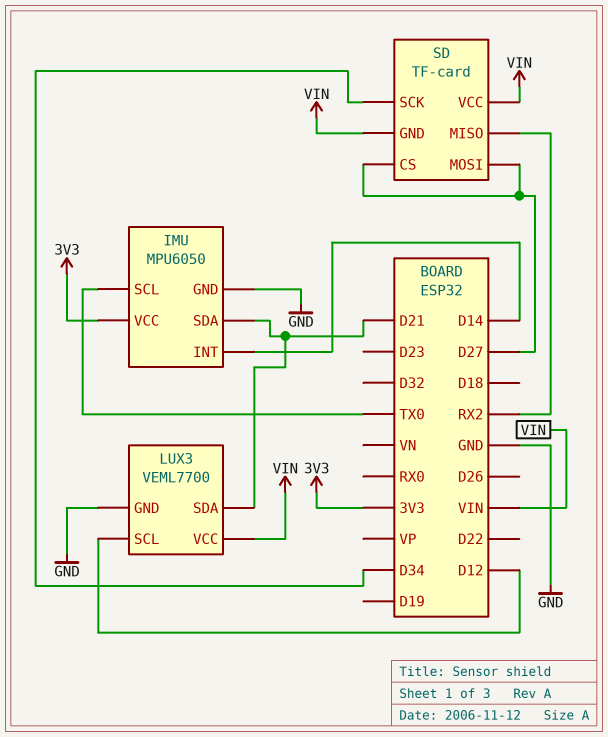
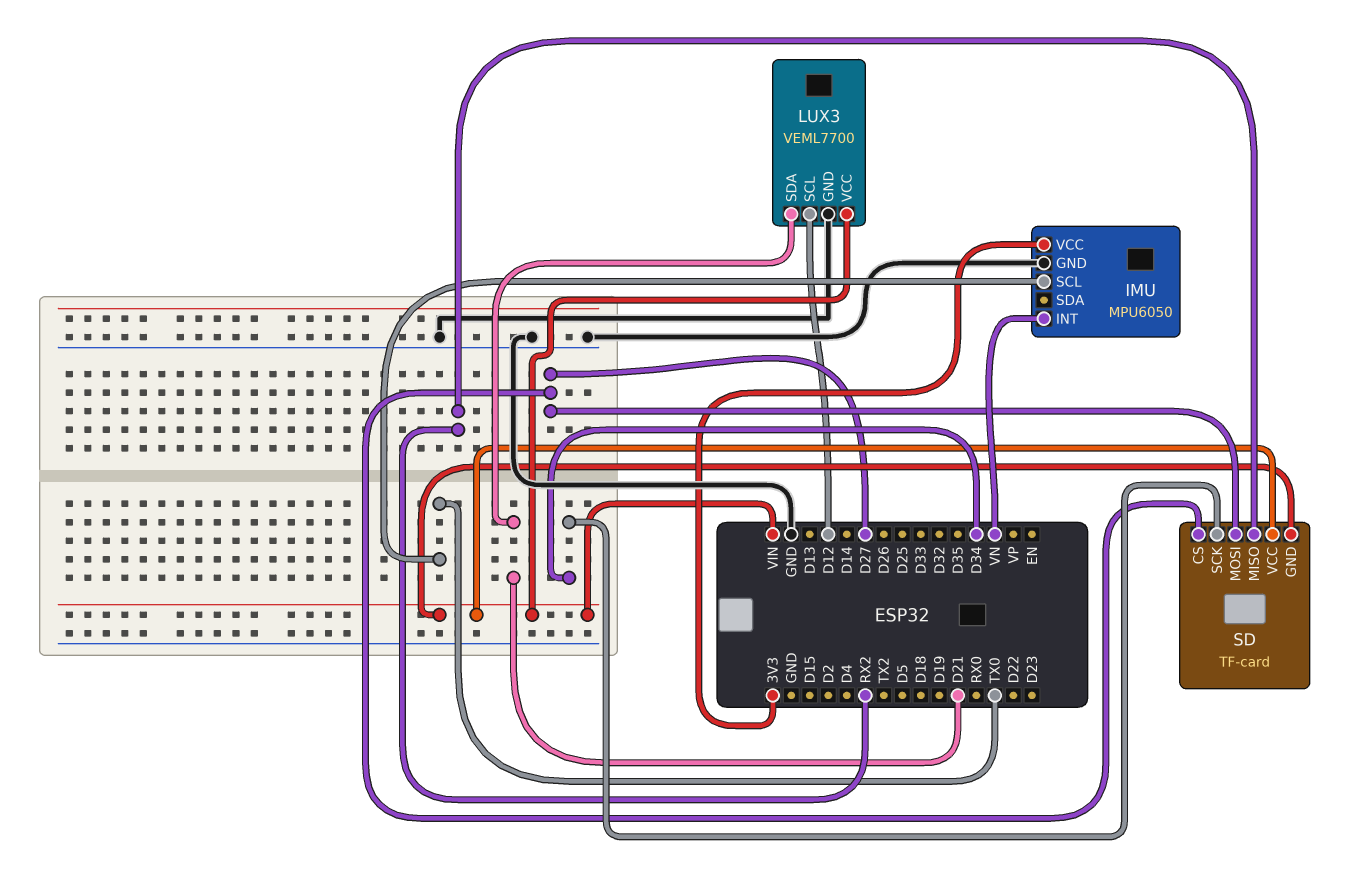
IMU pin INT: D14 -> VN
IMU pin SDA: D21 -> none

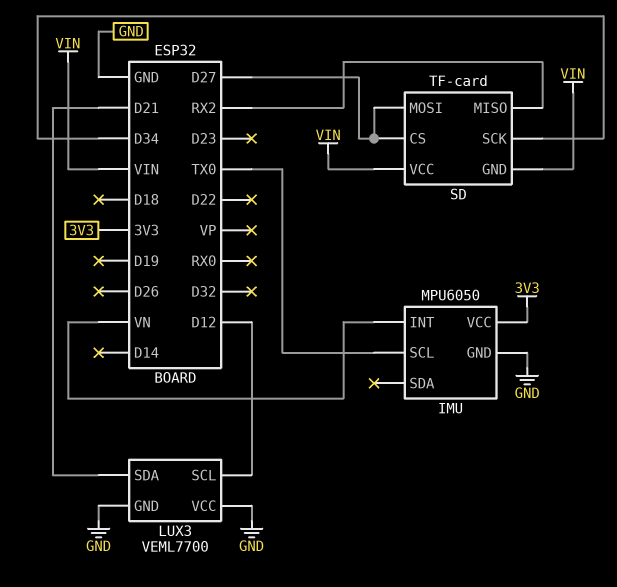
LUX3 pin VCC: VIN -> GND

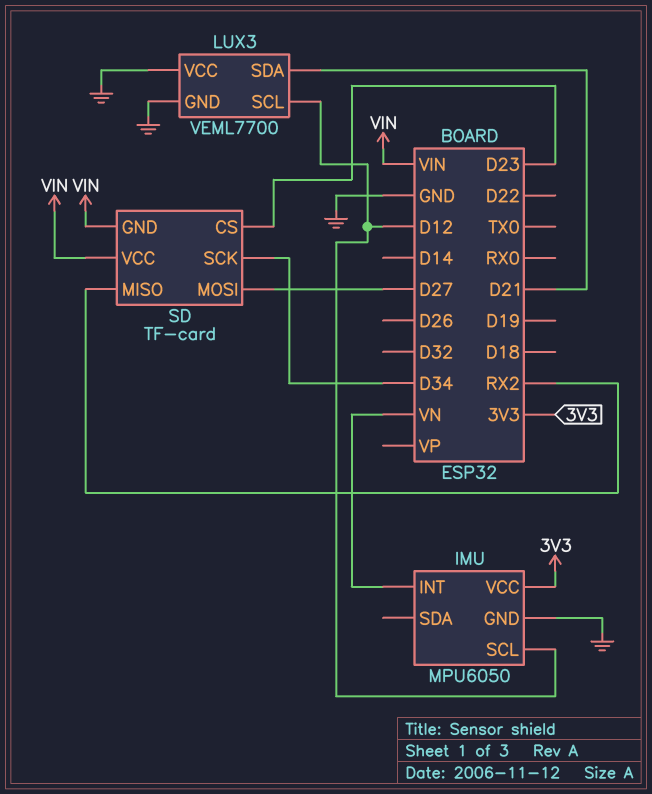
IMU pin SCL: TX0 -> D12
SD pin CS: D27 -> D23

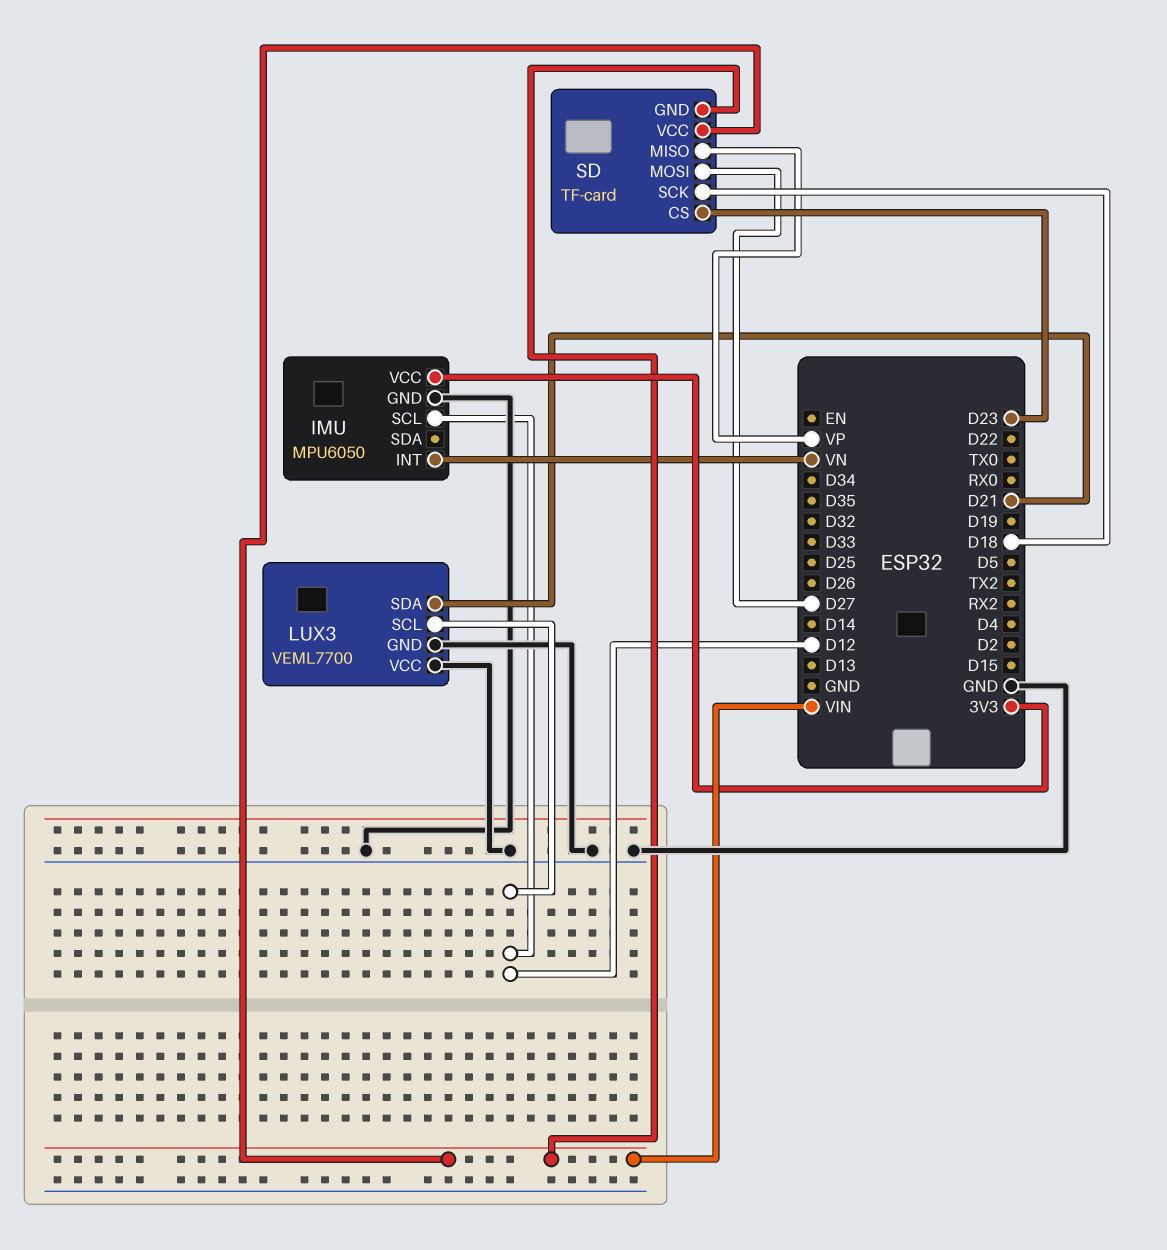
SD pin MISO: RX2 -> VP
SD pin SCK: D34 -> D18

